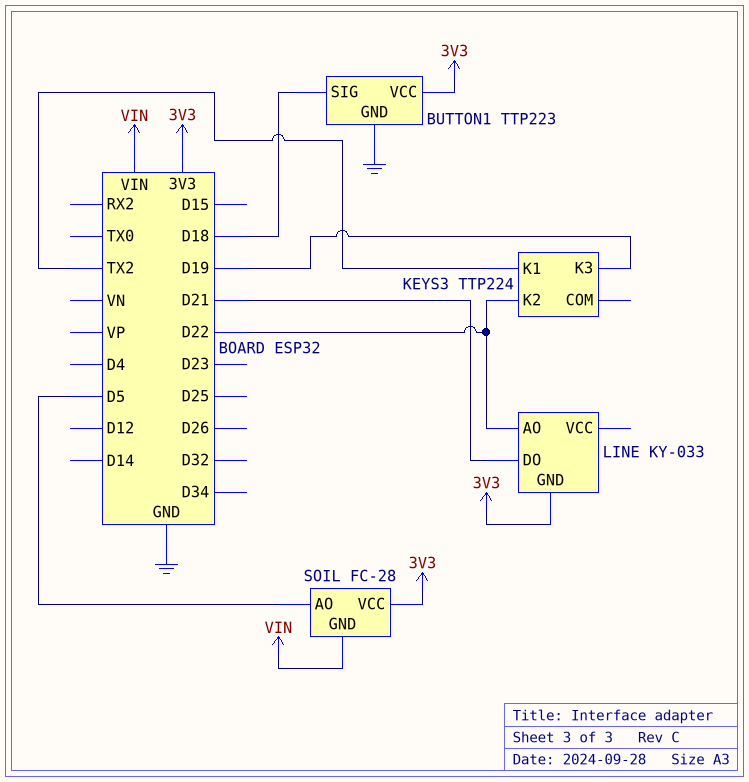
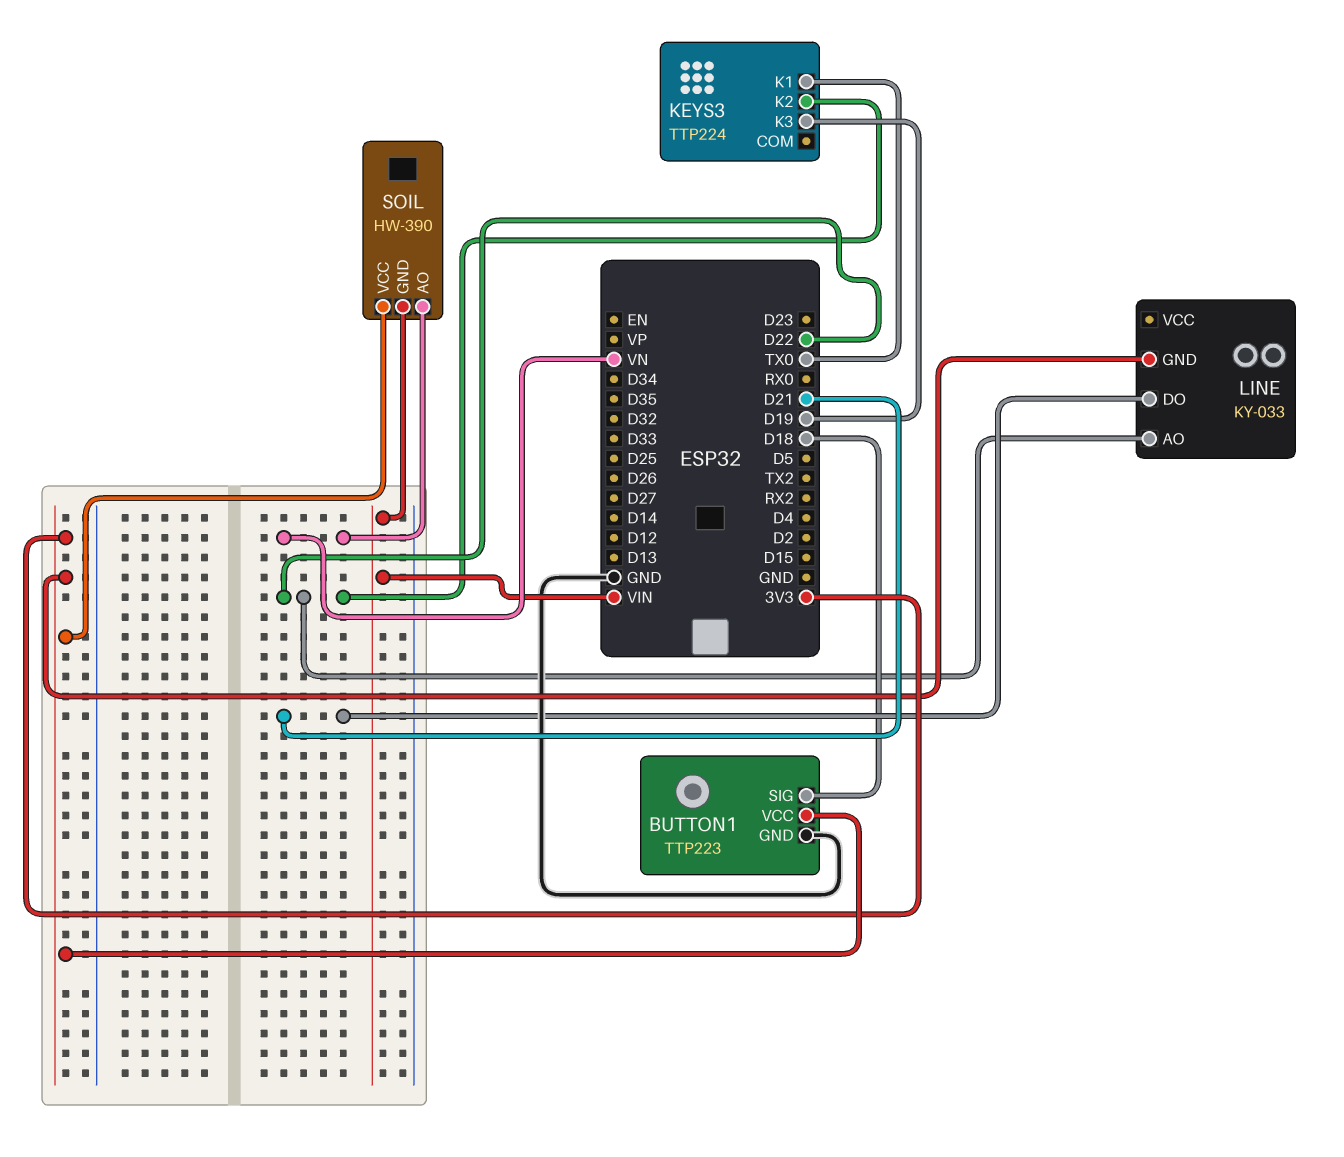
KEYS3 pin K1: TX2 -> TX0
SOIL: FC-28 -> HW-390
SOIL pin AO: D5 -> VN

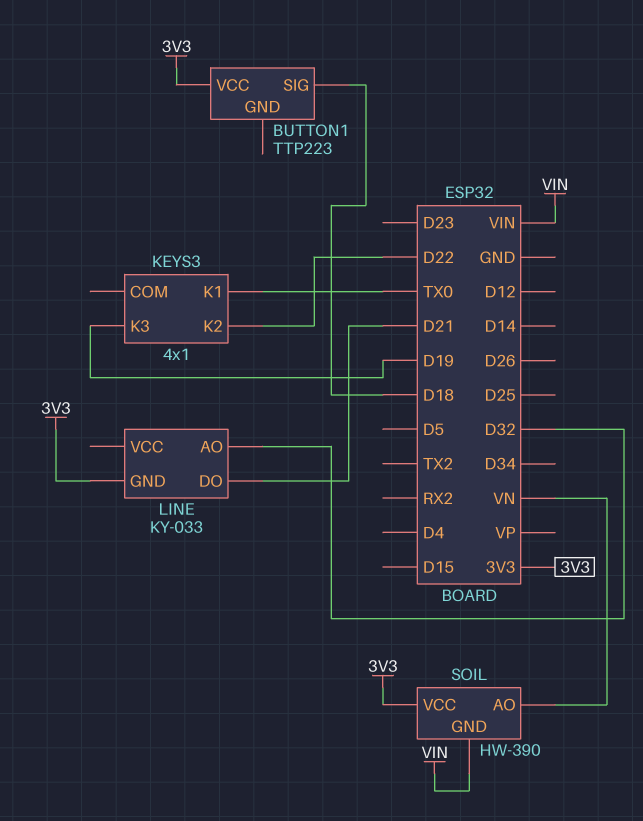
BUTTON1 pin GND: GND -> none
KEYS3: TTP224 -> 4x1
LINE pin AO: D22 -> D32

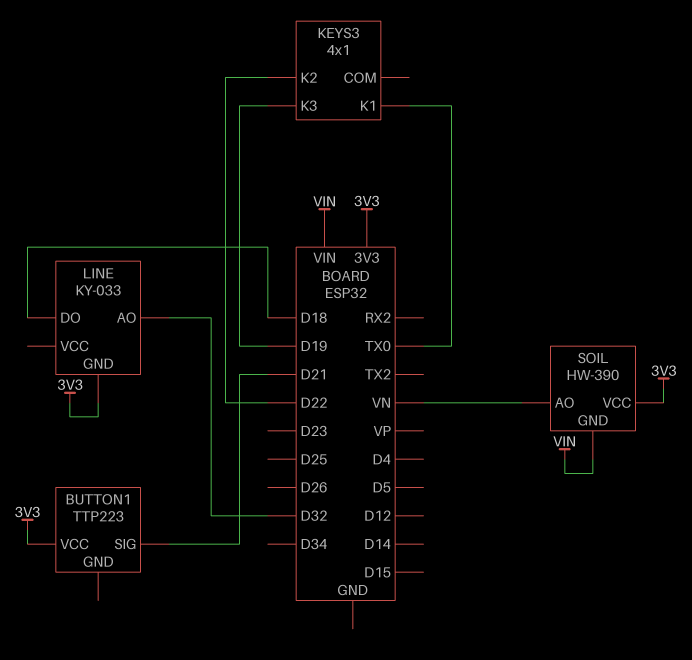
BUTTON1 pin SIG: D18 -> D21
LINE pin DO: D21 -> D18

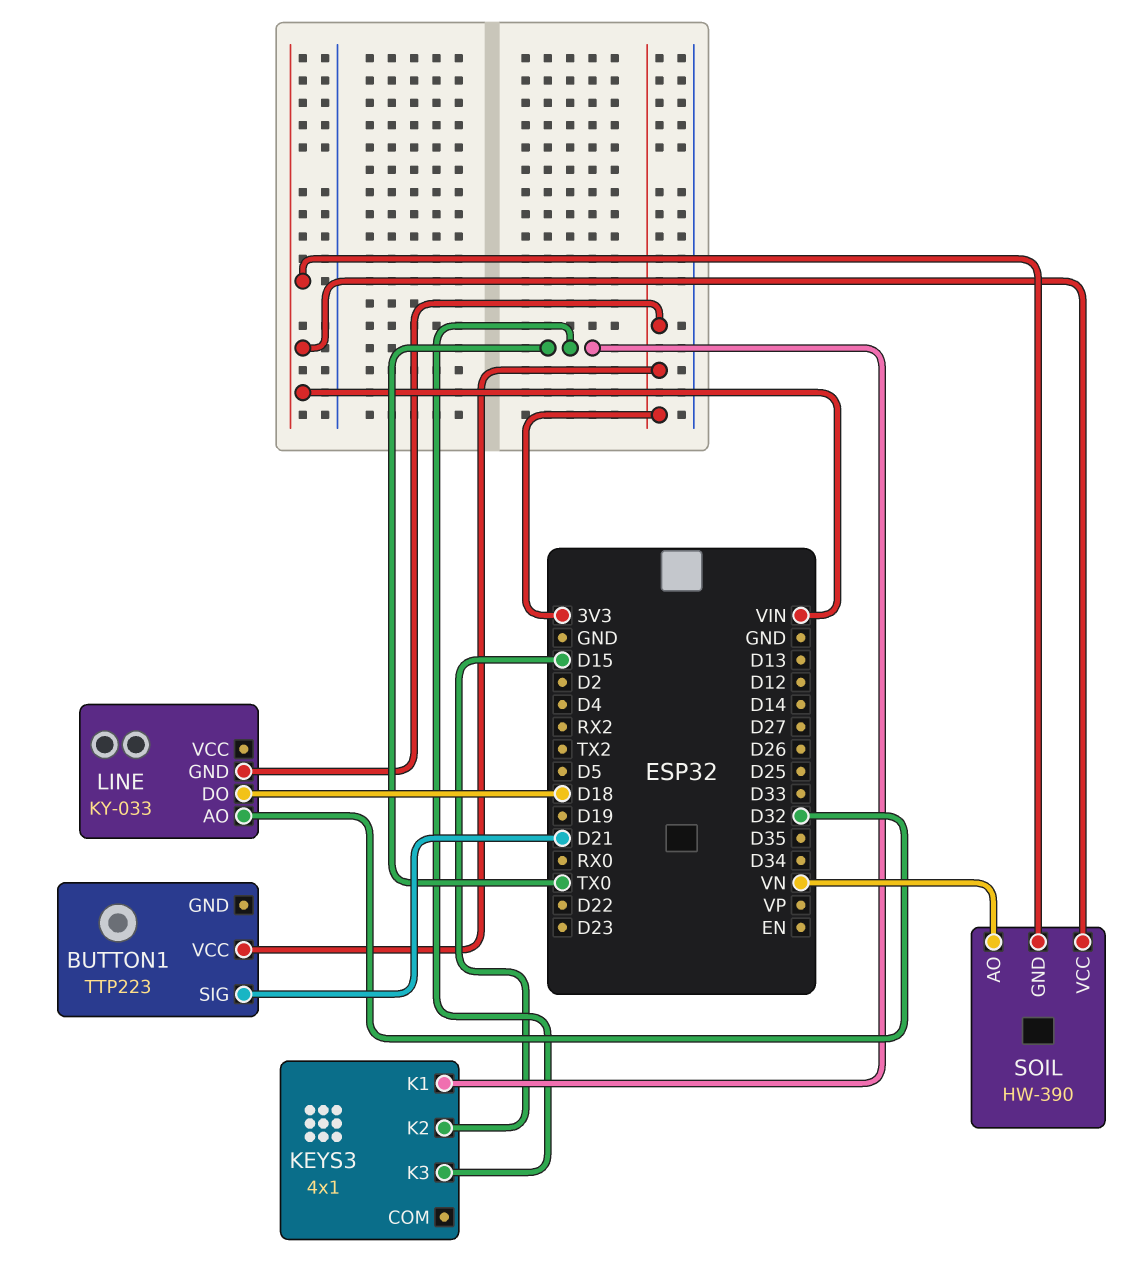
KEYS3 pin K2: D22 -> D15
KEYS3 pin K3: D19 -> TX0
SOIL pin VCC: 3V3 -> VIN

